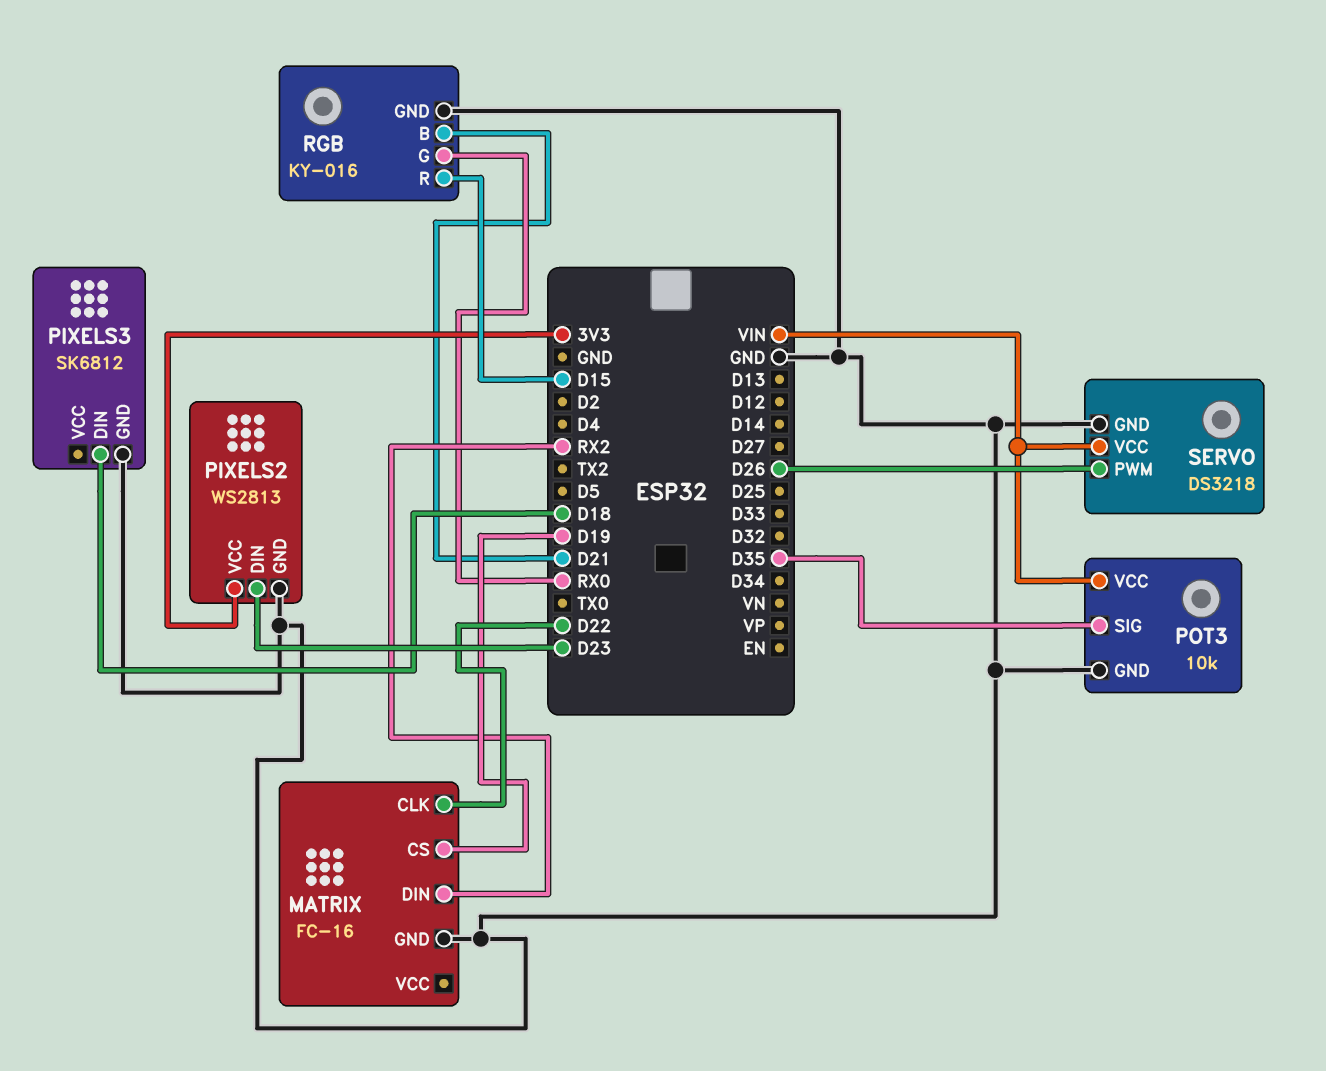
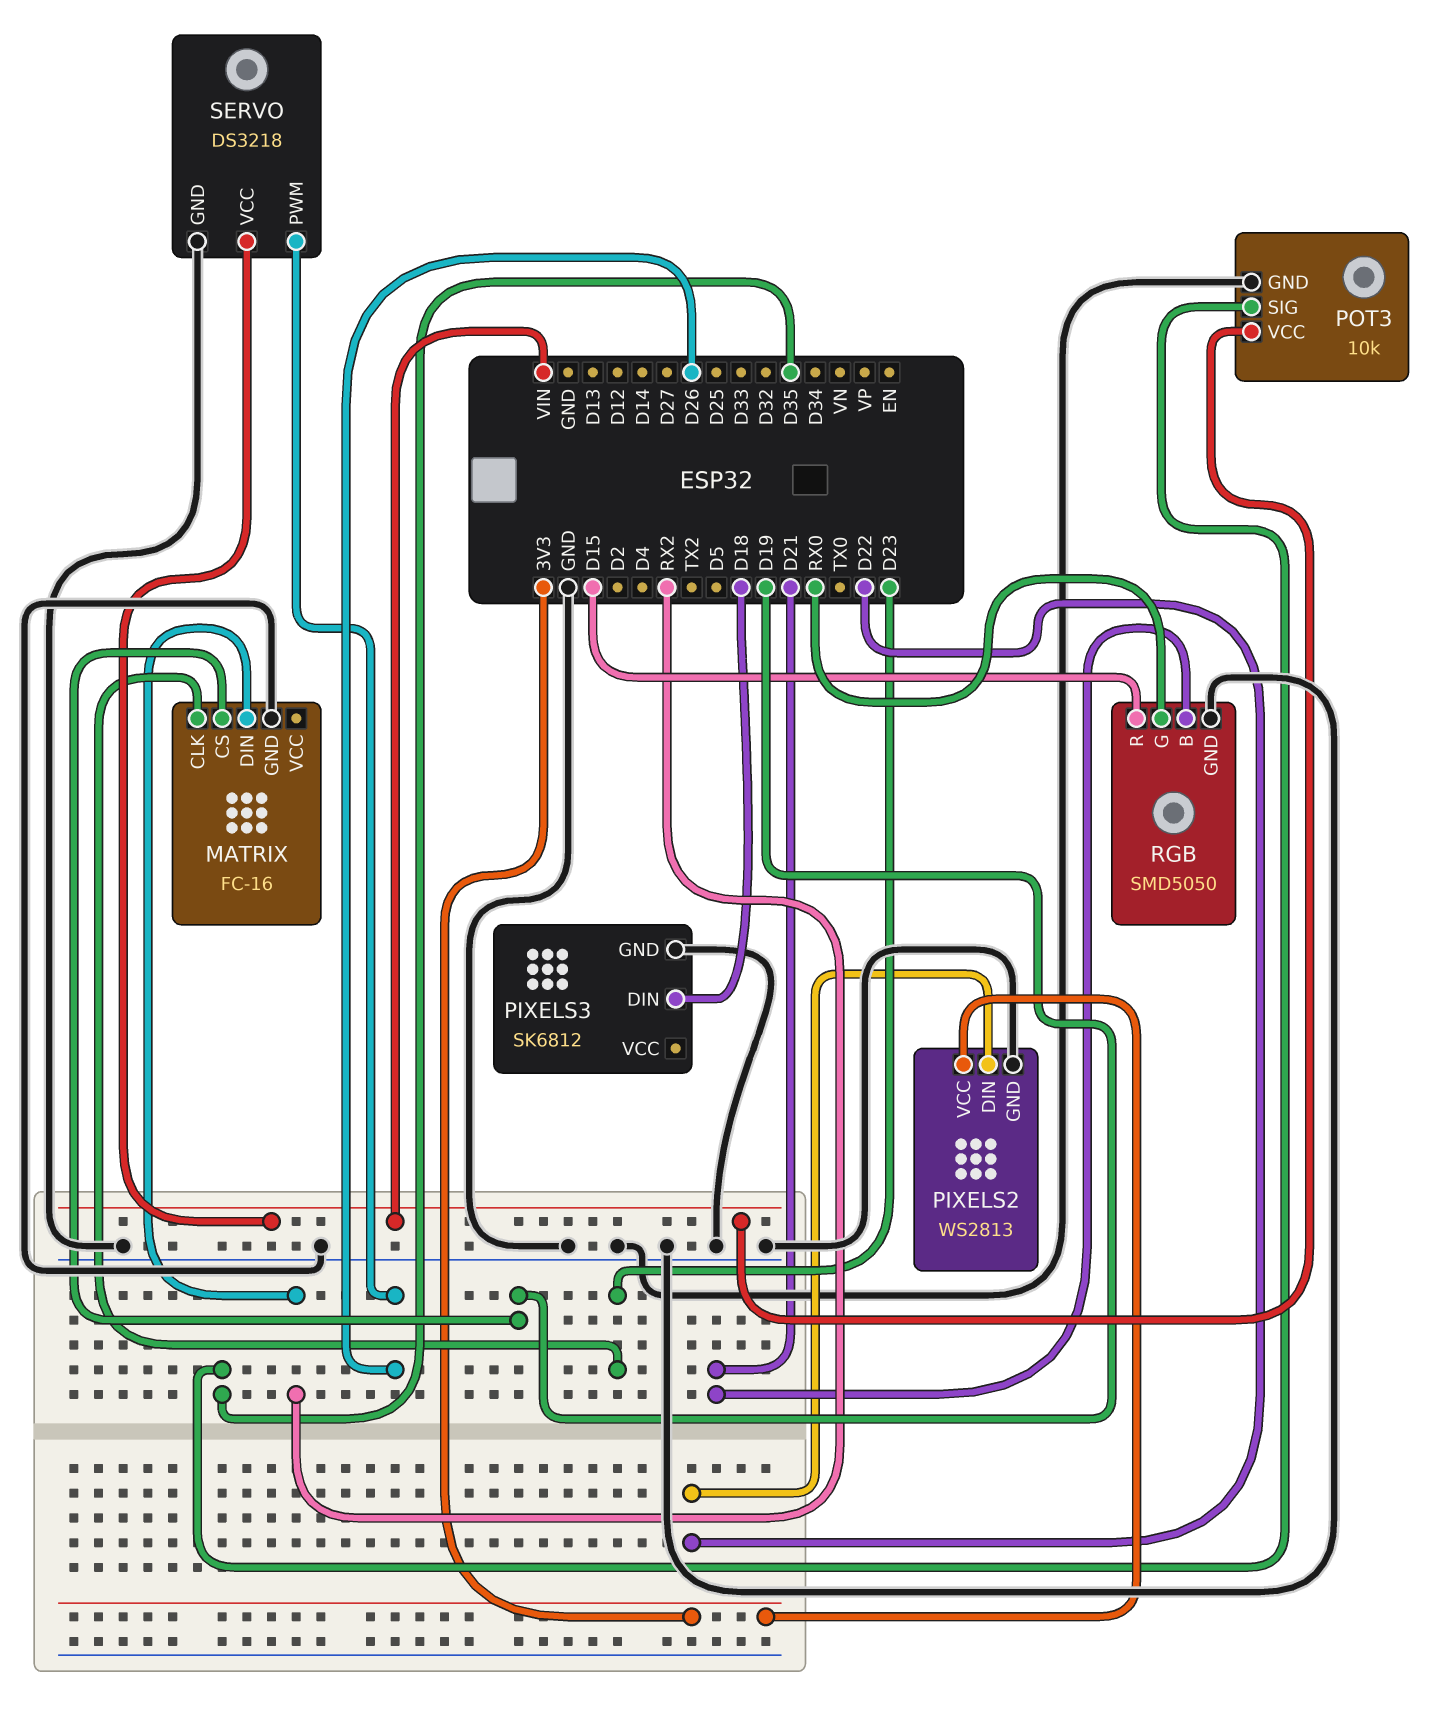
MATRIX pin CLK: D22 -> D23
PIXELS2 pin DIN: D23 -> D22
RGB: KY-016 -> SMD5050

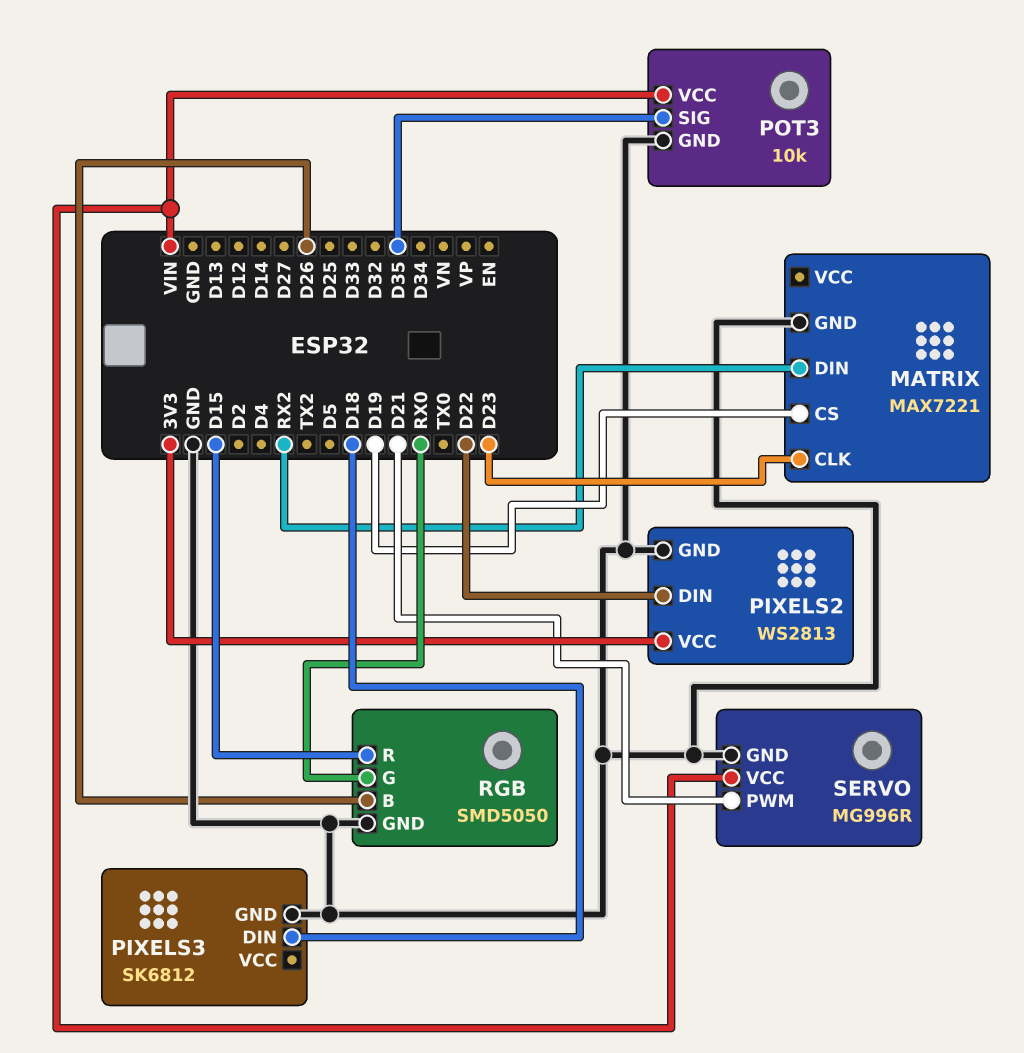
MATRIX: FC-16 -> MAX7221
RGB pin B: D21 -> D26
SERVO: DS3218 -> MG996R
SERVO pin PWM: D26 -> D21

